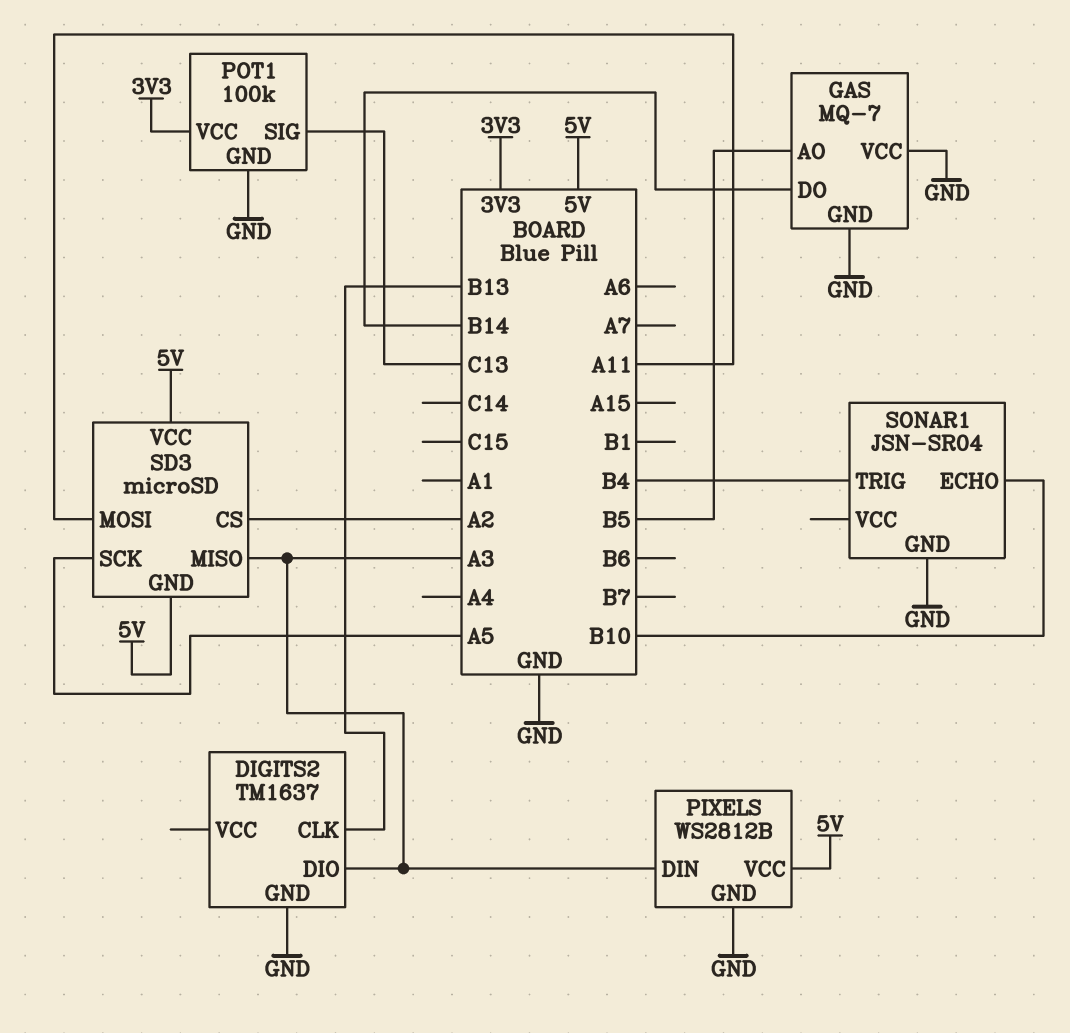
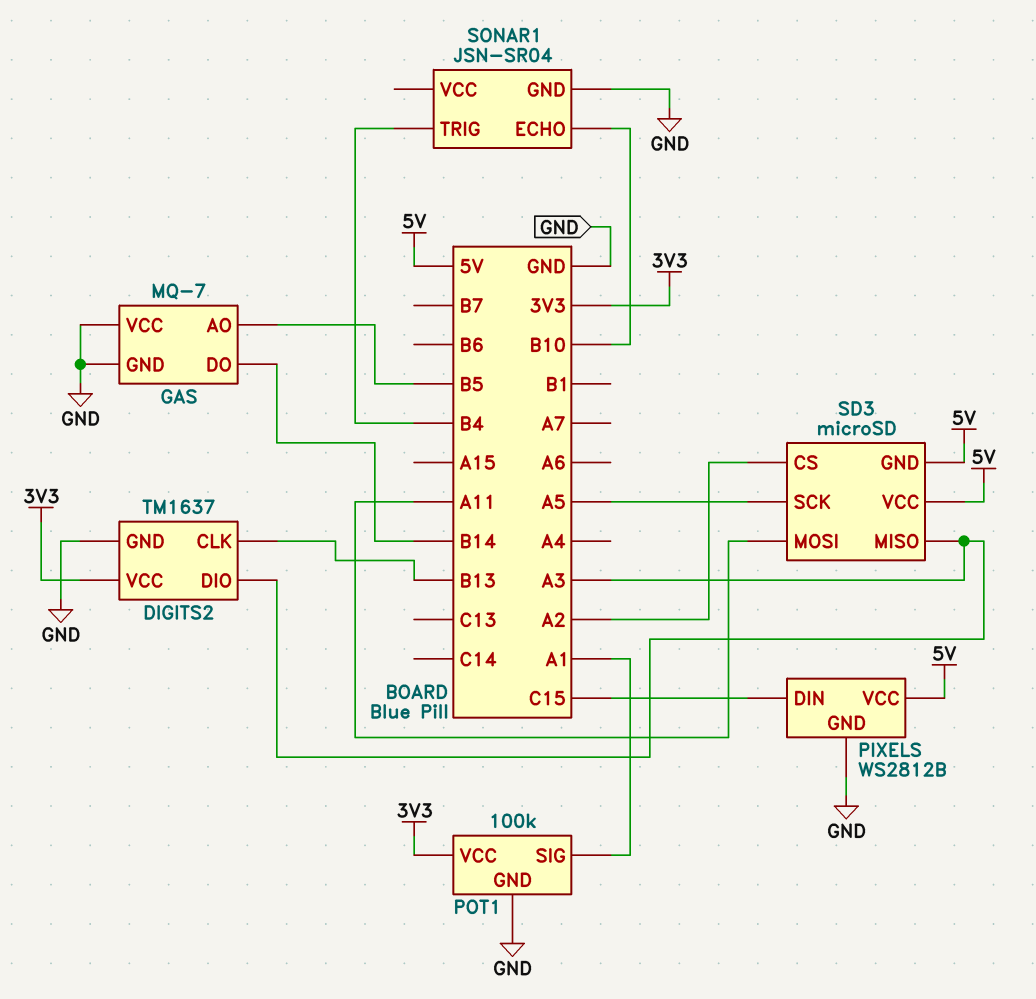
DIGITS2 pin VCC: none -> 3V3
PIXELS pin DIN: A3 -> C15
POT1 pin SIG: C13 -> A1

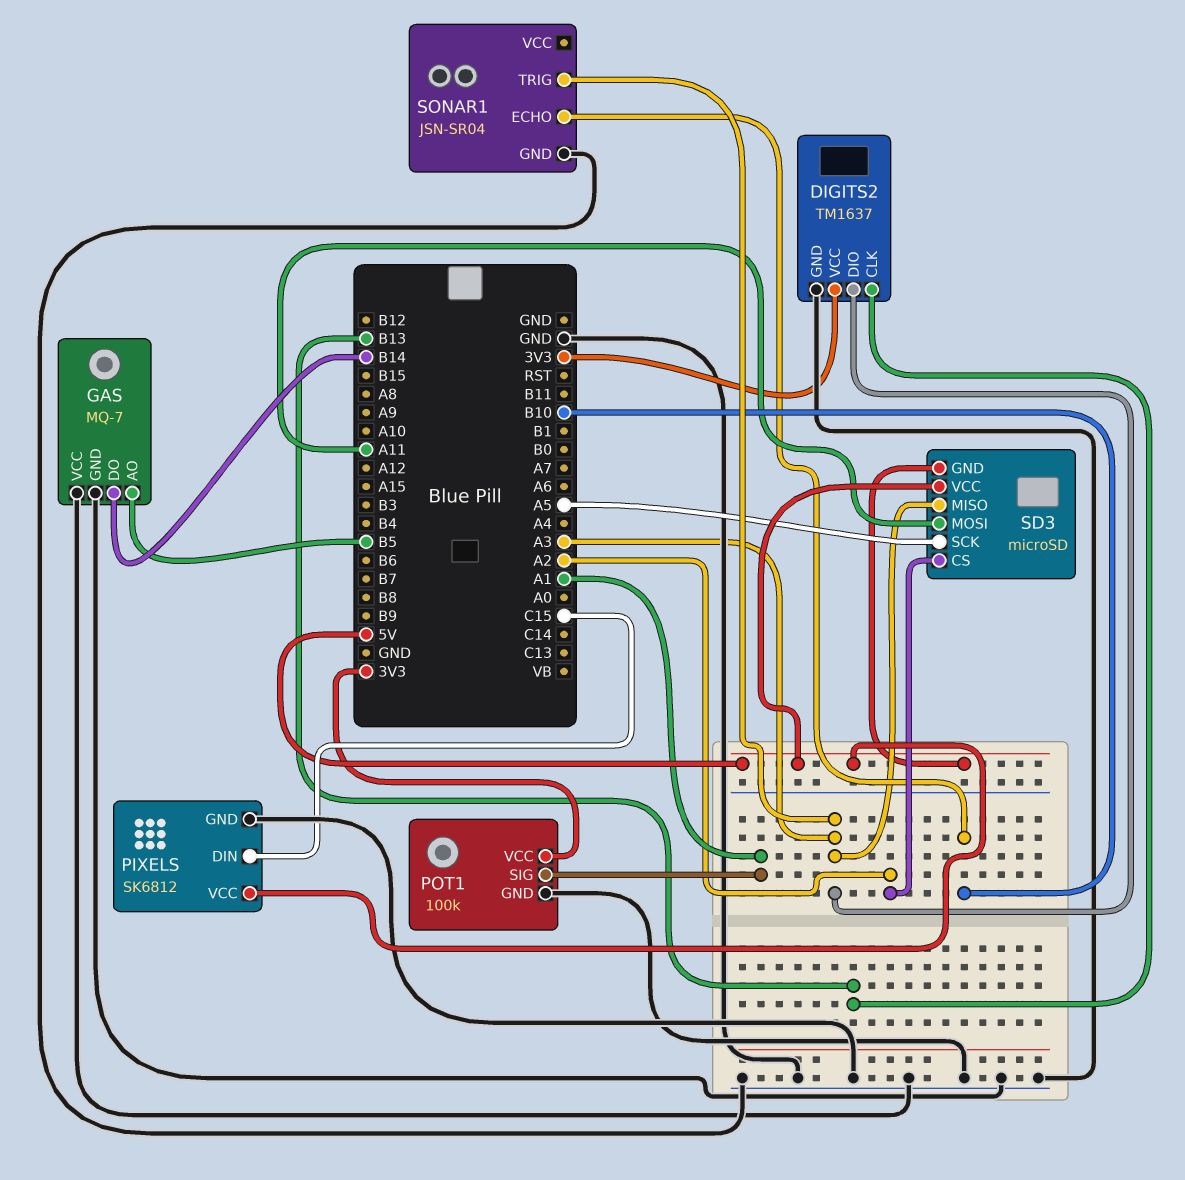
PIXELS: WS2812B -> SK6812
SONAR1 pin TRIG: B4 -> A3

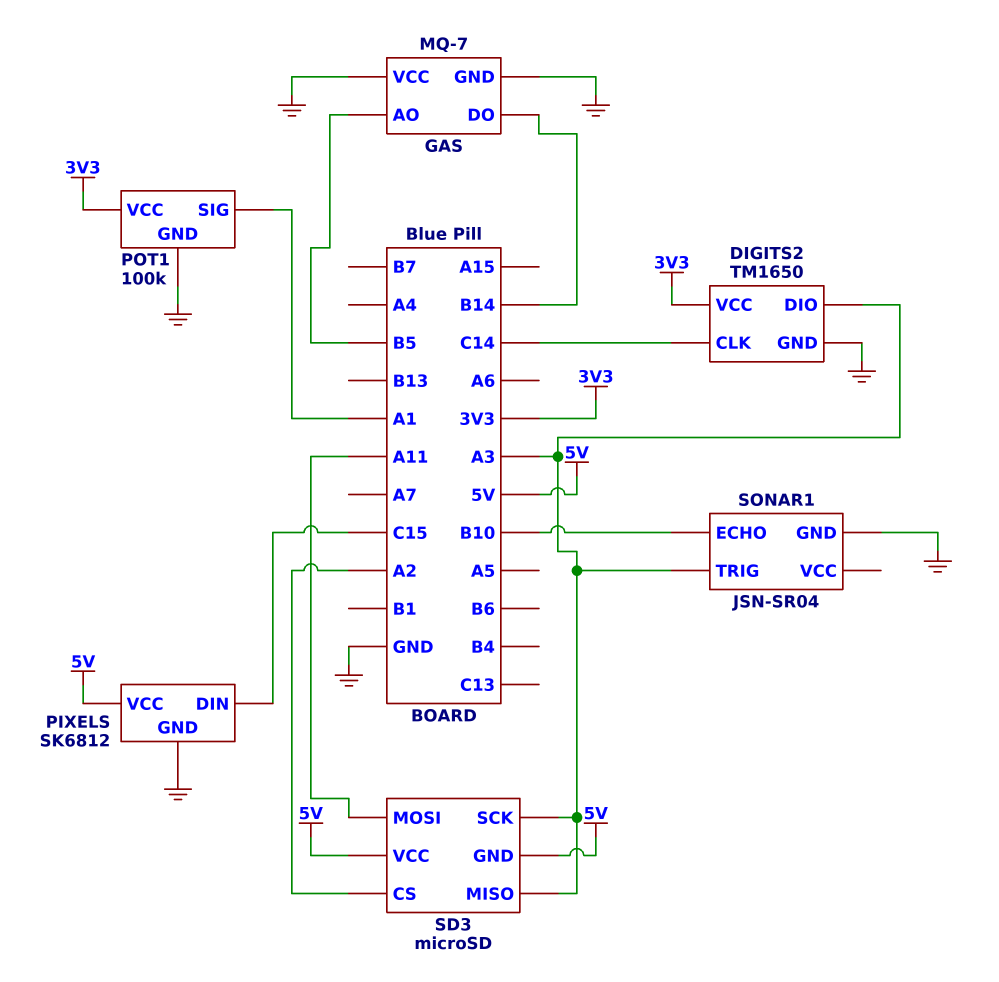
DIGITS2: TM1637 -> TM1650
DIGITS2 pin CLK: B13 -> C14
SD3 pin SCK: A5 -> A3

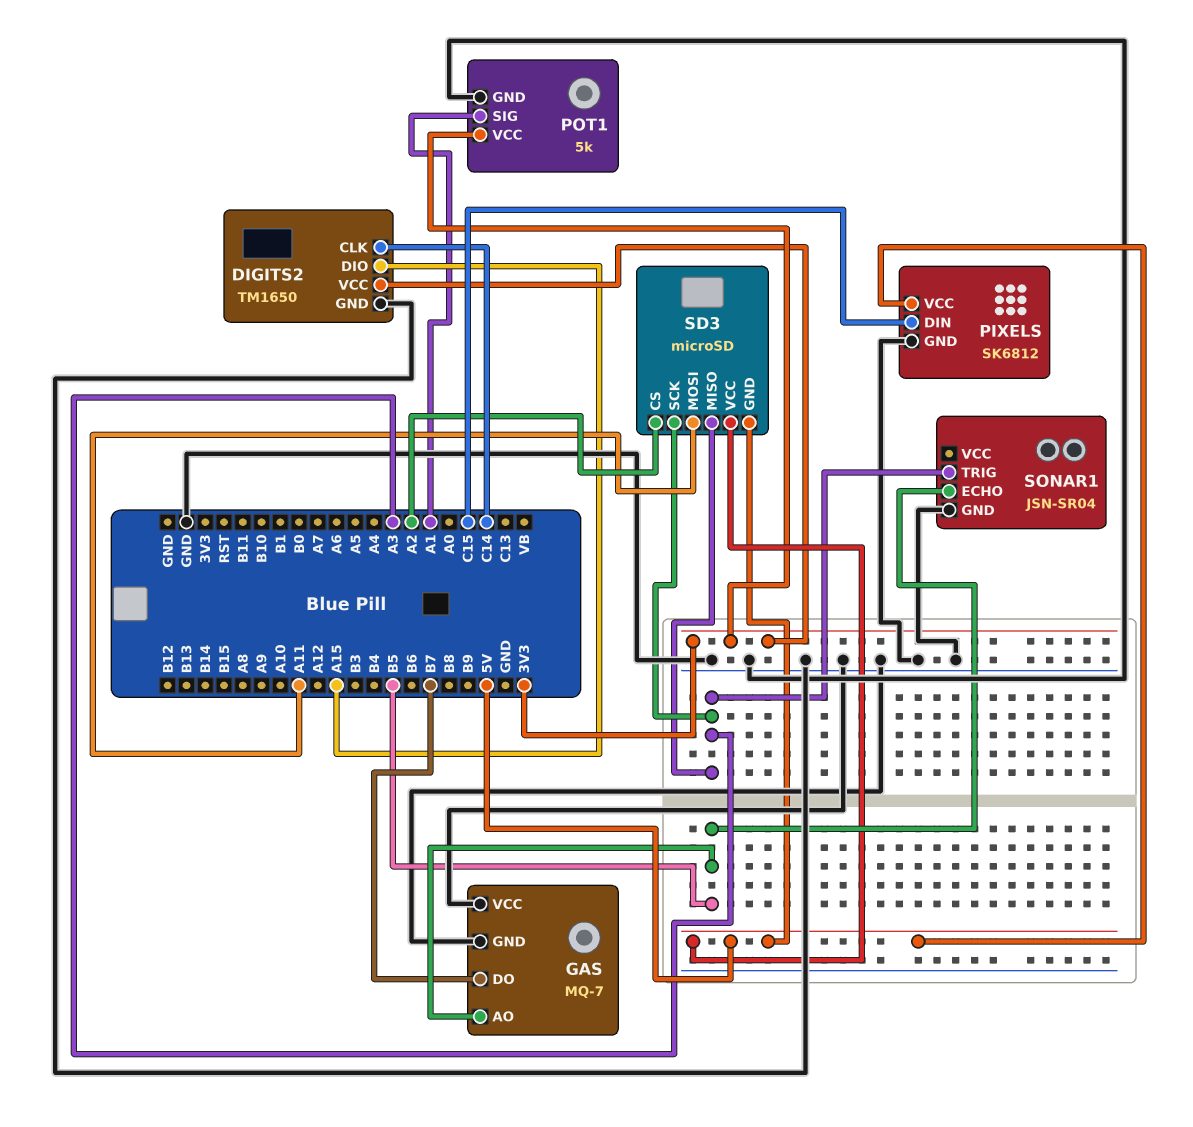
DIGITS2 pin DIO: A3 -> A15
GAS pin DO: B14 -> B7
POT1: 100k -> 5k
SONAR1 pin ECHO: B10 -> B5

